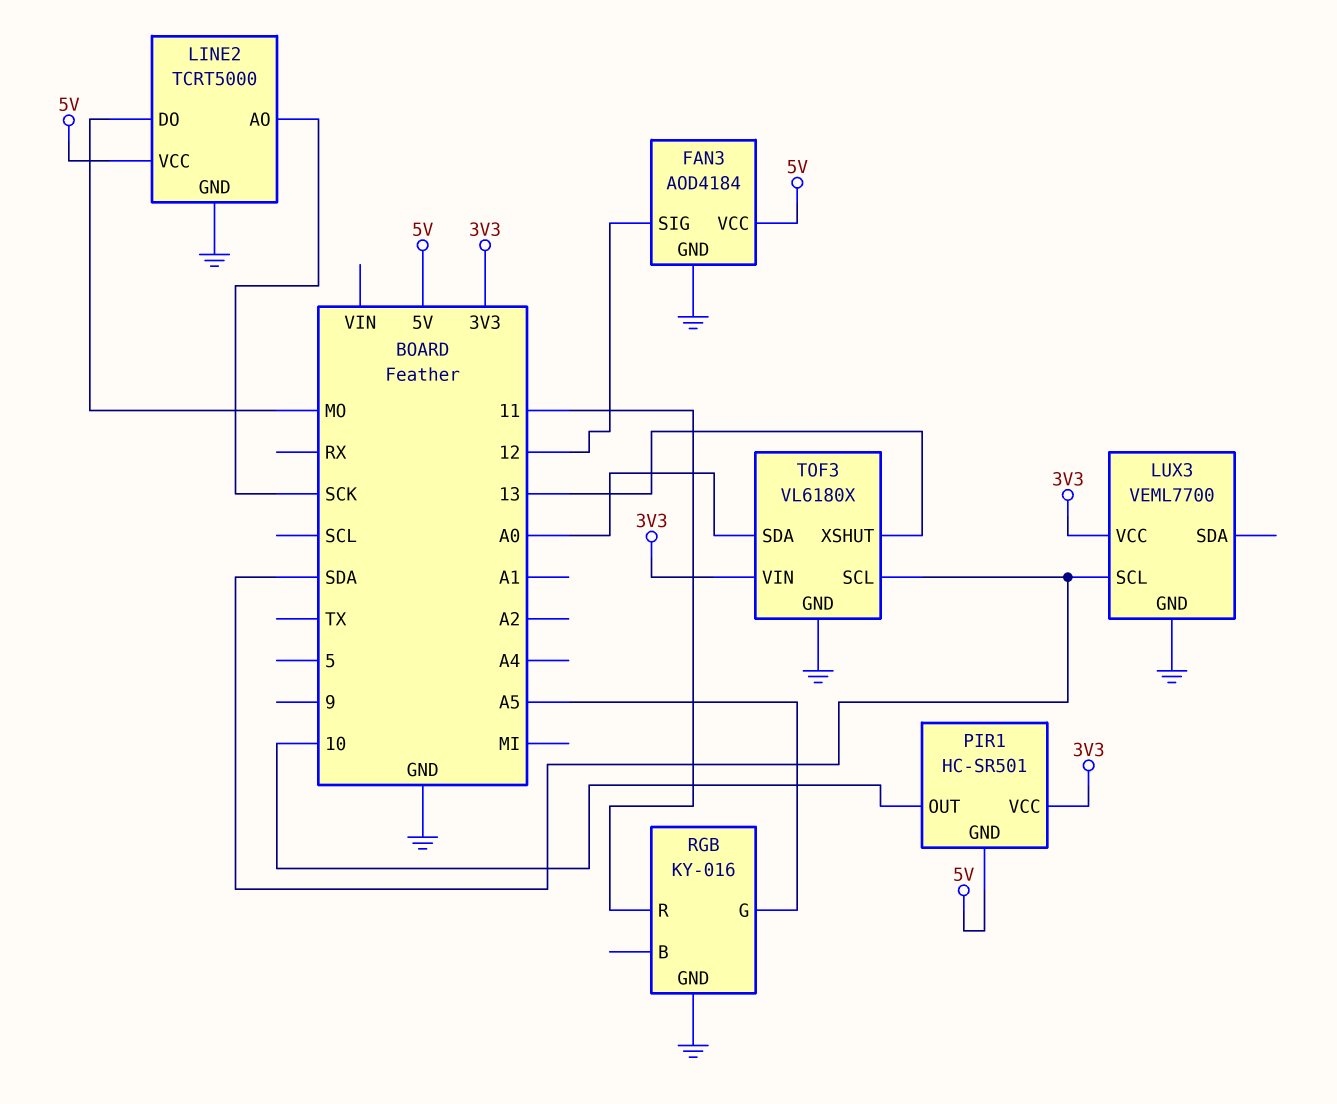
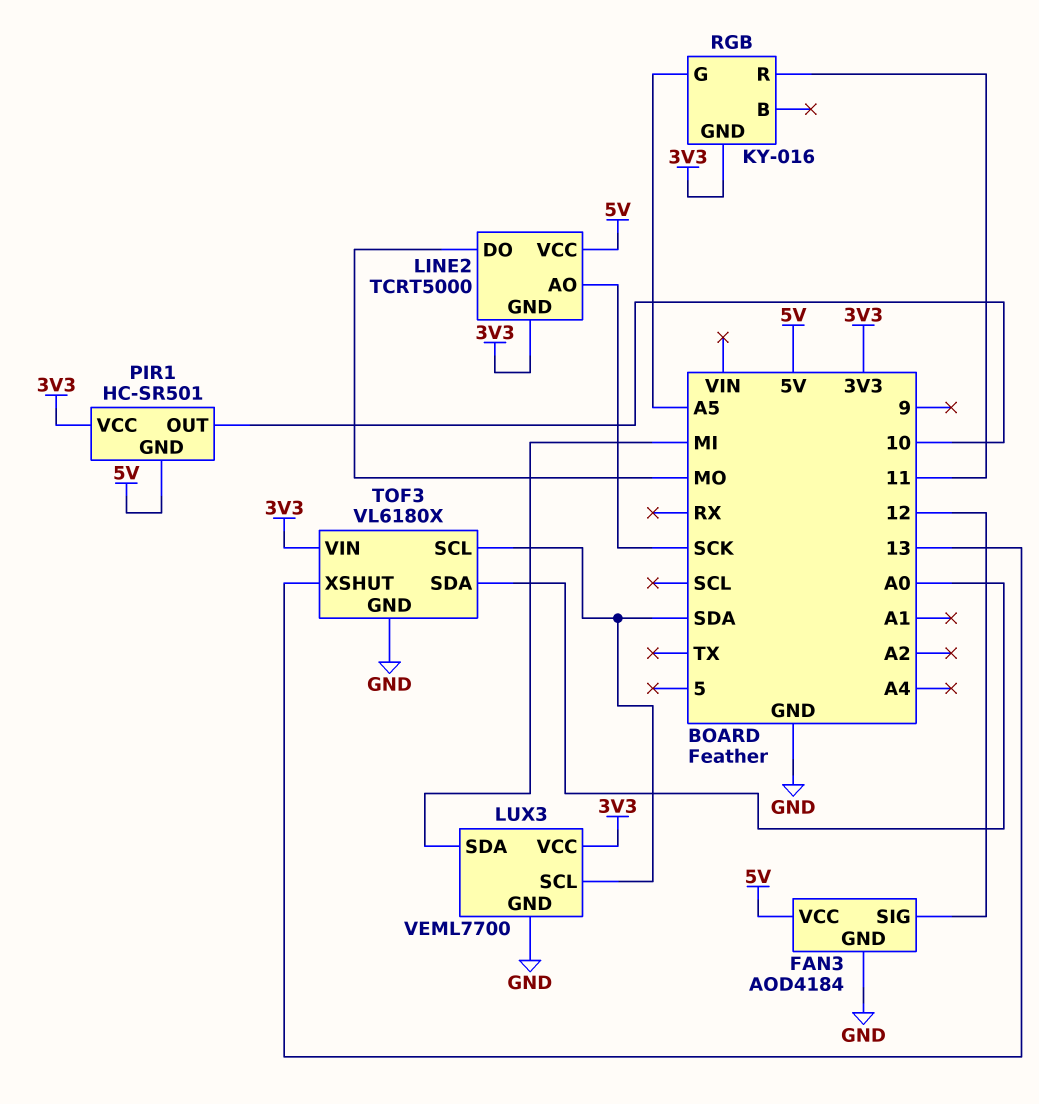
LINE2 pin GND: GND -> 3V3
LUX3 pin SDA: none -> MI
RGB pin GND: GND -> 3V3

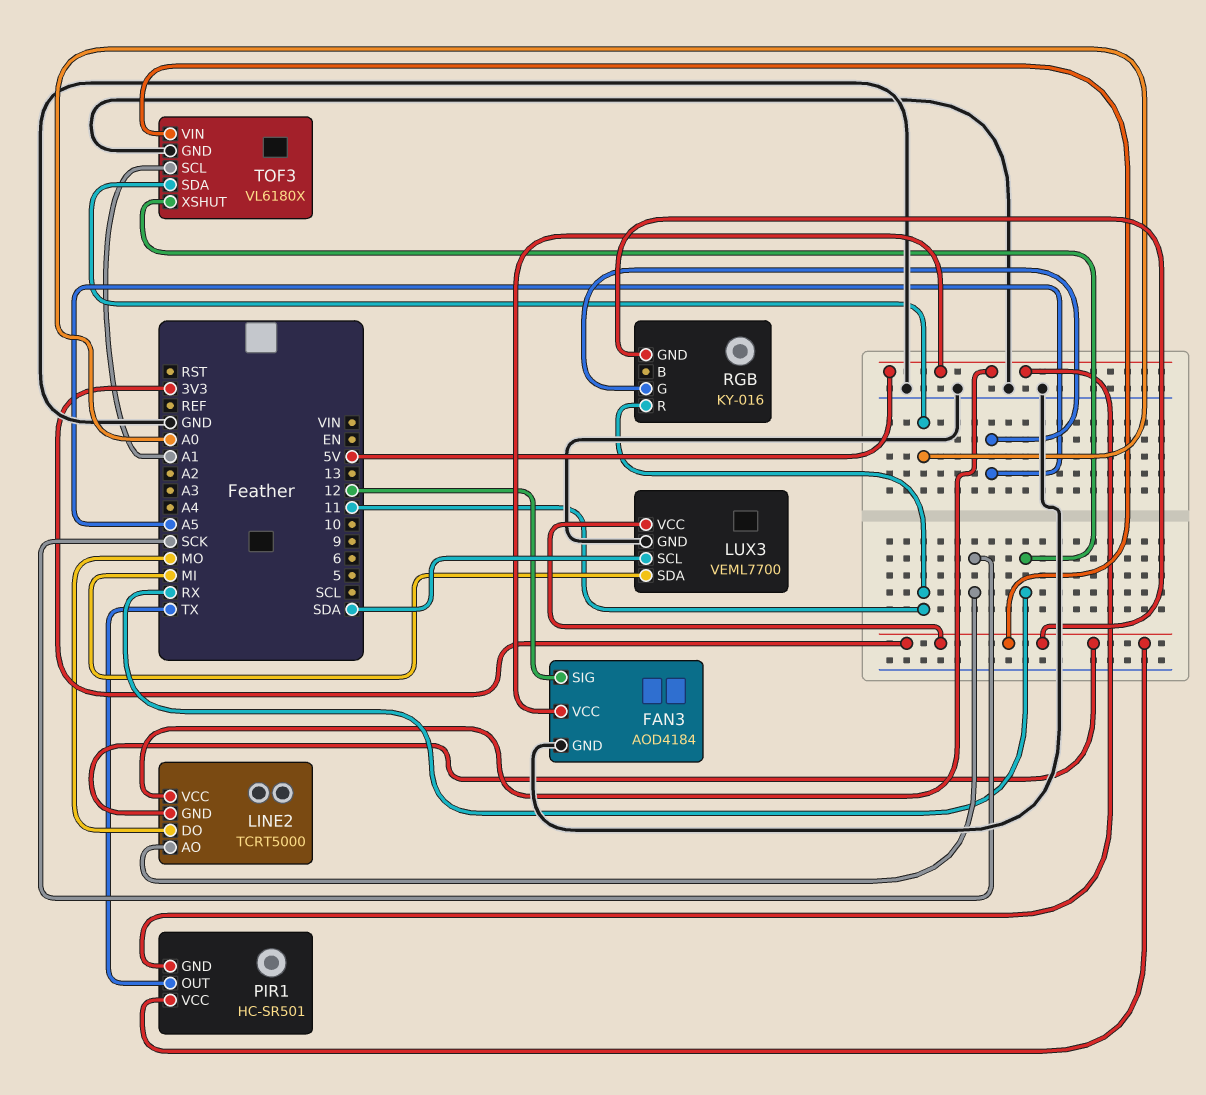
PIR1 pin OUT: 10 -> TX
TOF3 pin SCL: SDA -> A1
TOF3 pin XSHUT: 13 -> RX

